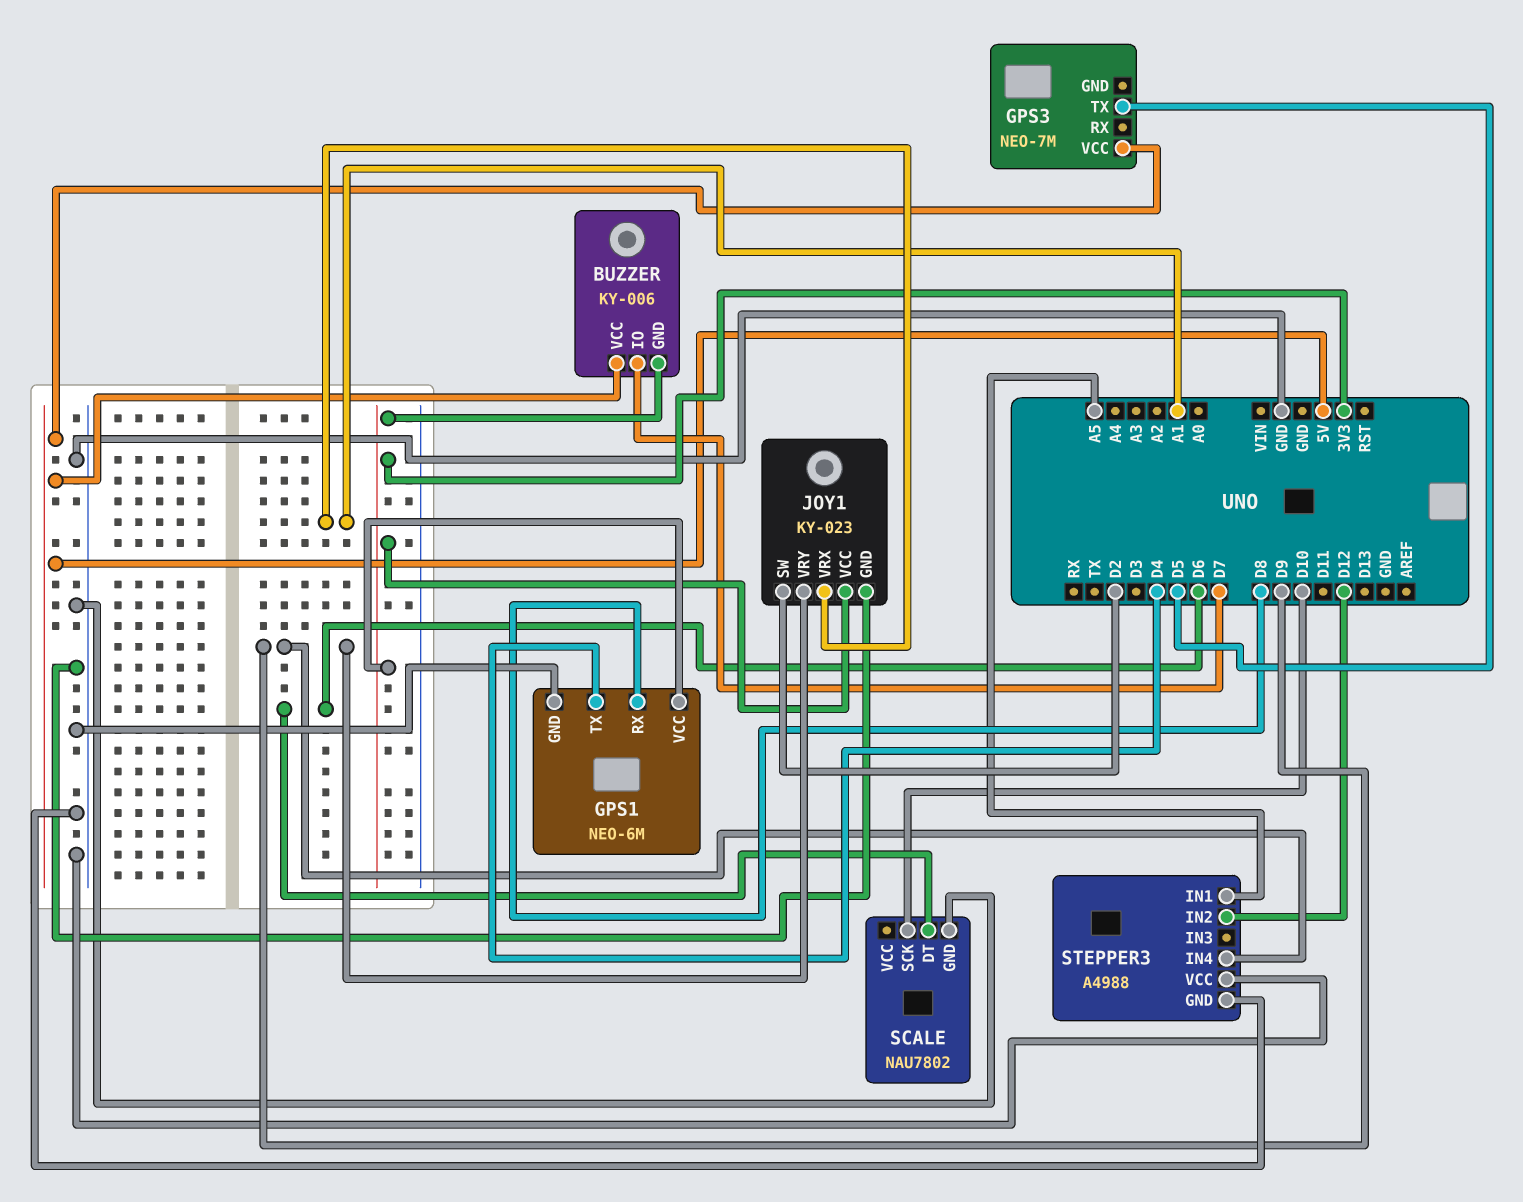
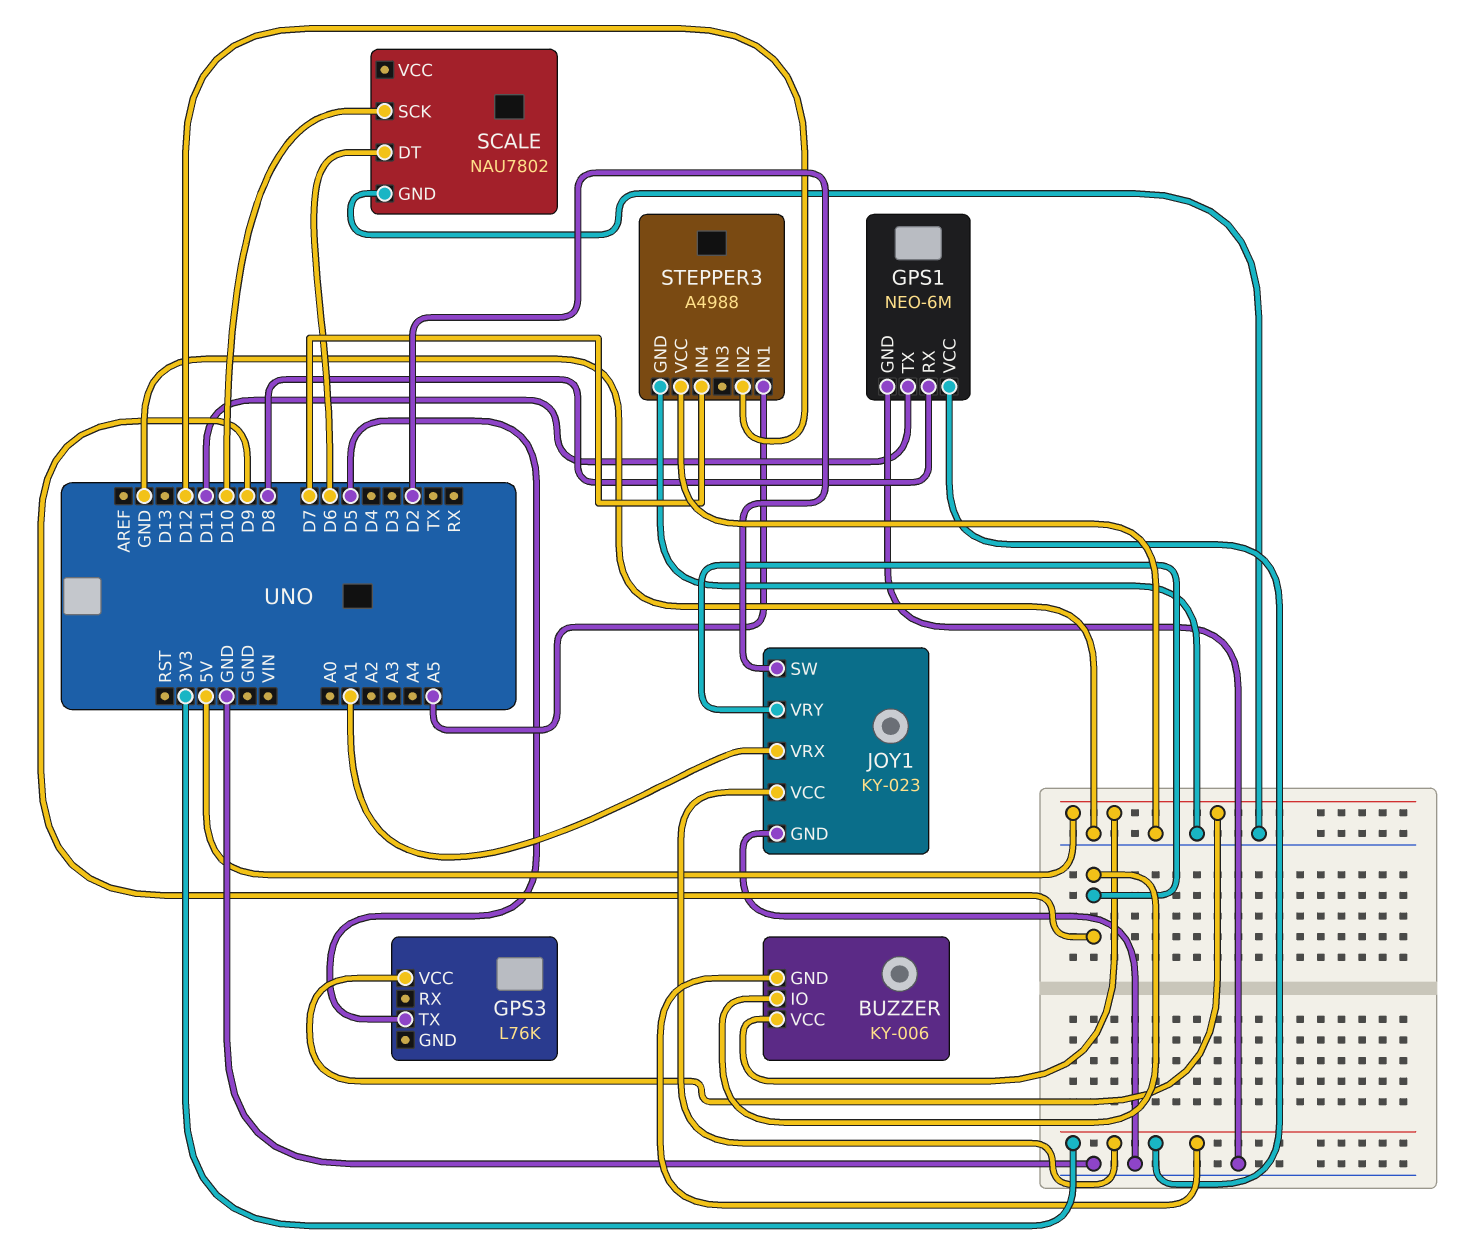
BUZZER pin IO: D7 -> D9
GPS1 pin TX: D4 -> D11
GPS3: NEO-7M -> L76K
STEPPER3 pin IN4: D9 -> D7

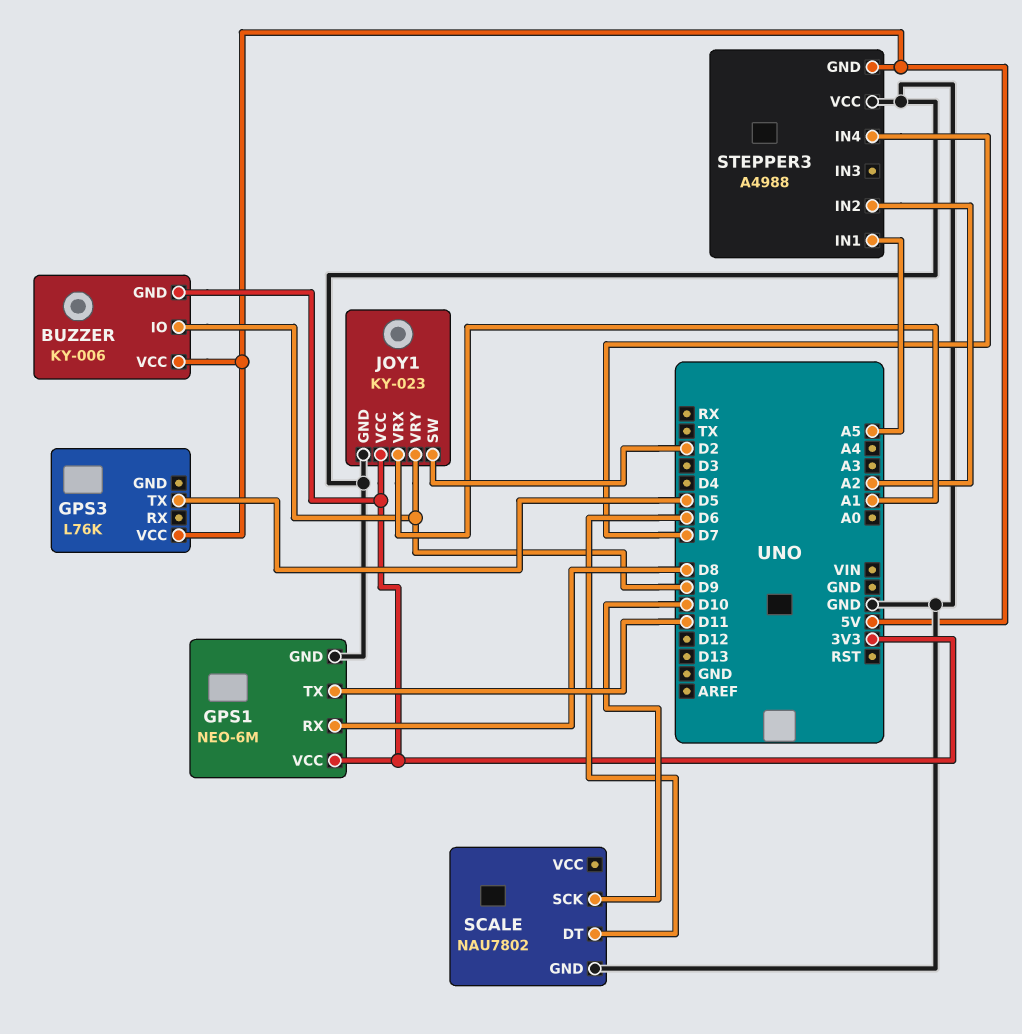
STEPPER3 pin GND: GND -> 5V
STEPPER3 pin IN2: D12 -> A2

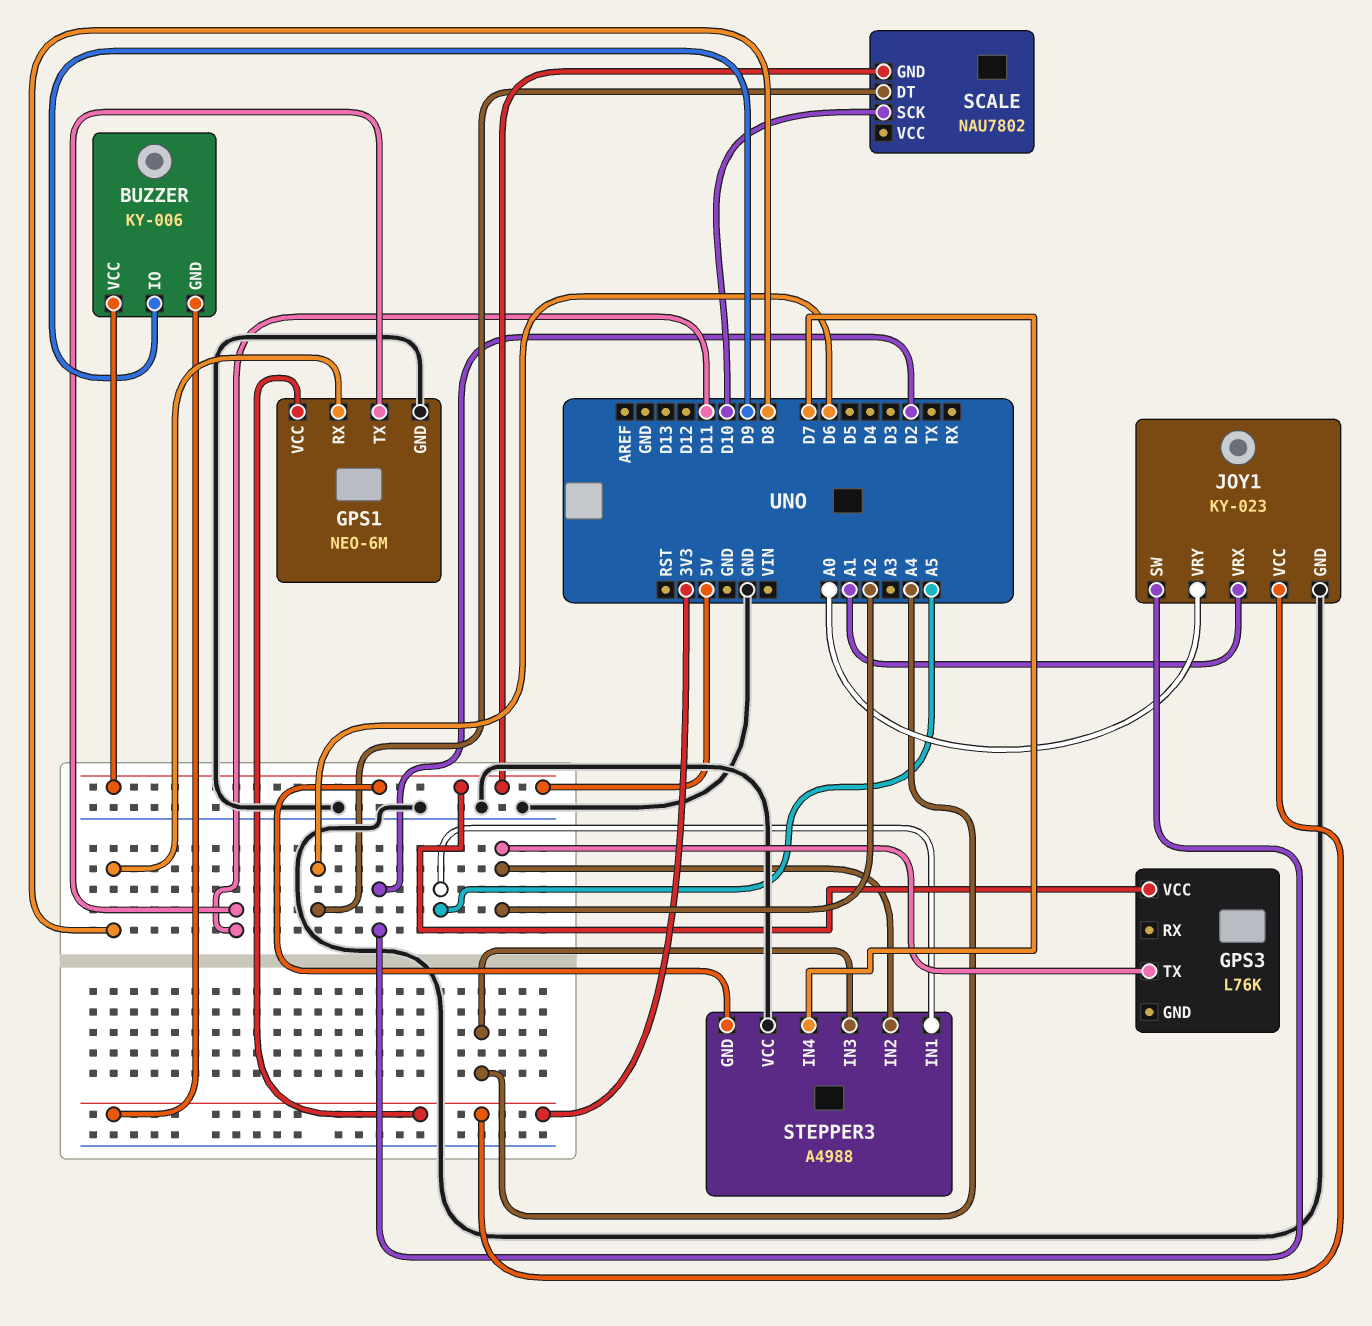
GPS3 pin TX: D5 -> A2
JOY1 pin VRY: D9 -> A0
SCALE pin GND: GND -> 5V
STEPPER3 pin IN3: none -> A4

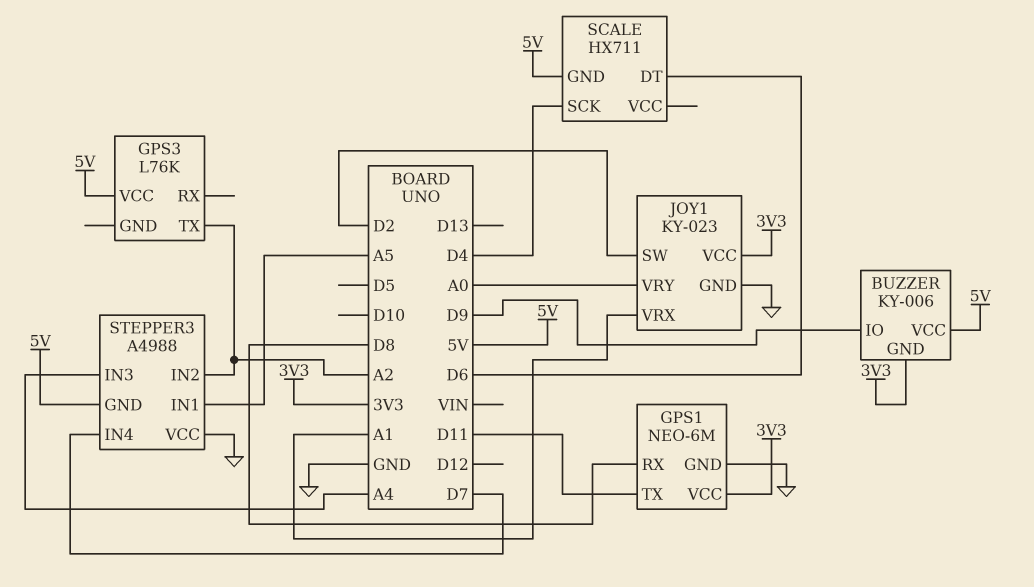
SCALE: NAU7802 -> HX711
SCALE pin SCK: D10 -> D4

